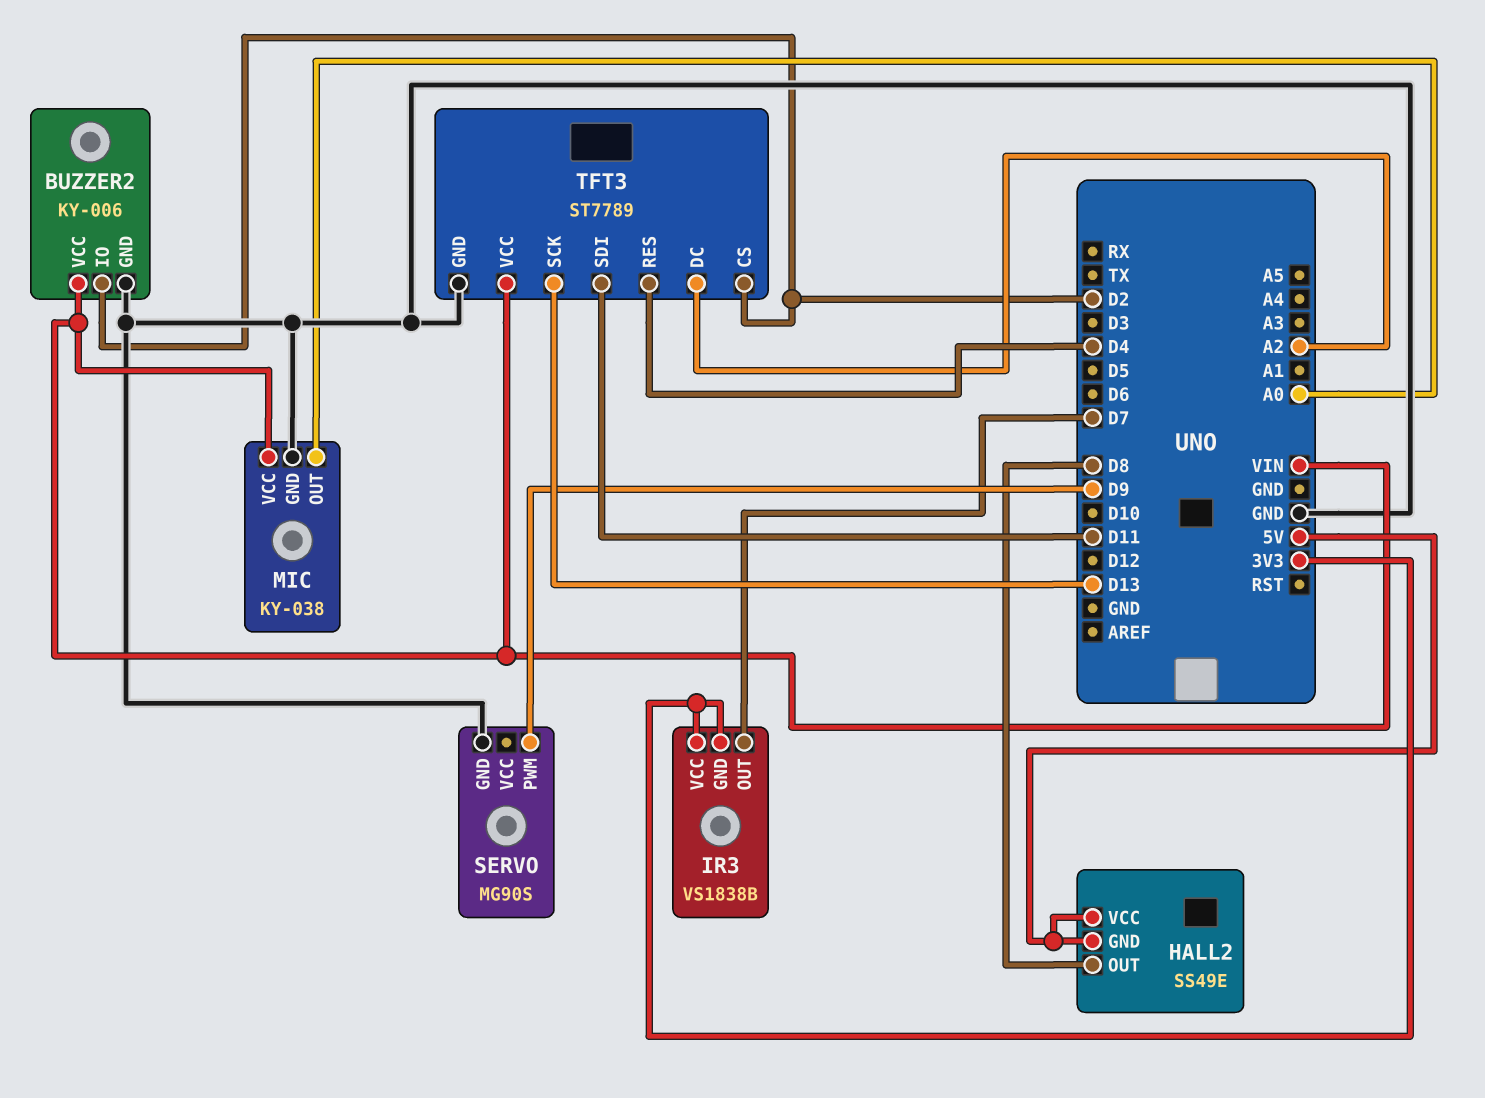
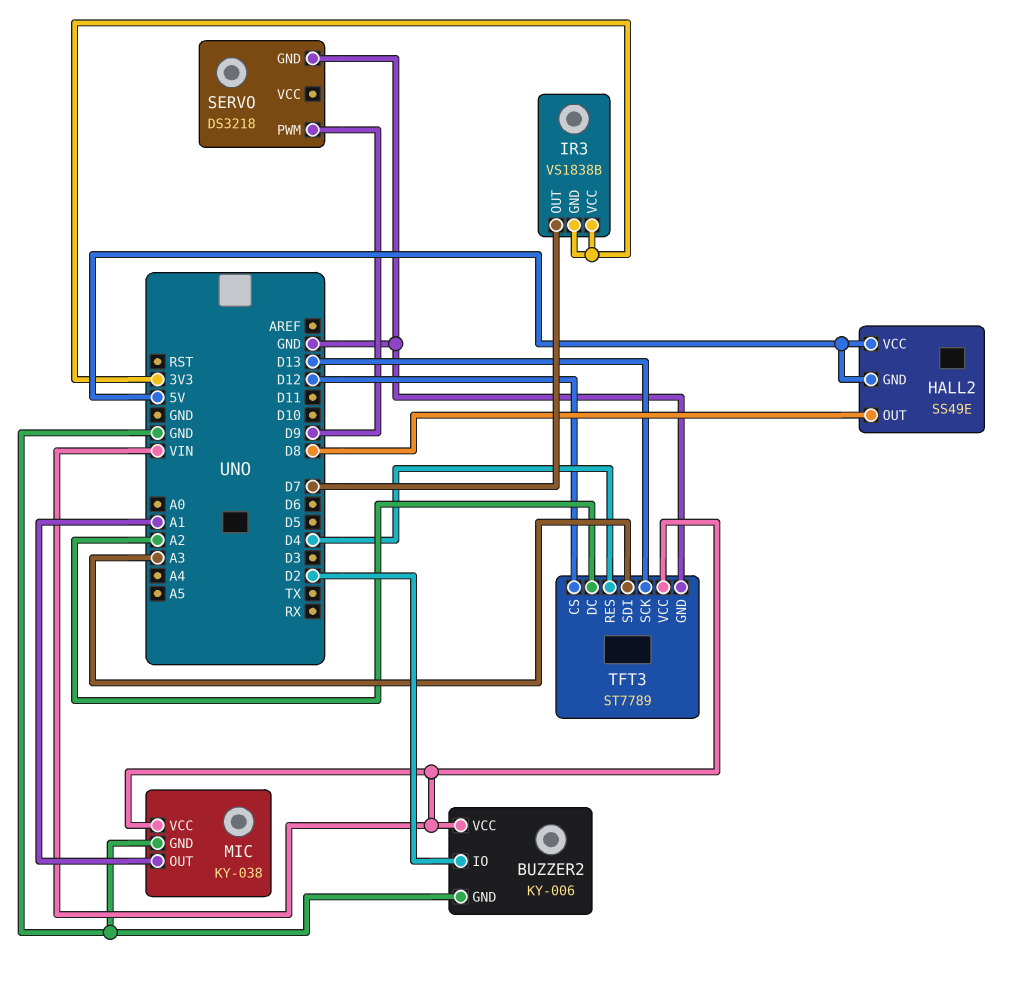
MIC pin OUT: A0 -> A1
SERVO: MG90S -> DS3218
TFT3 pin CS: D2 -> D12
TFT3 pin SDI: D11 -> A3

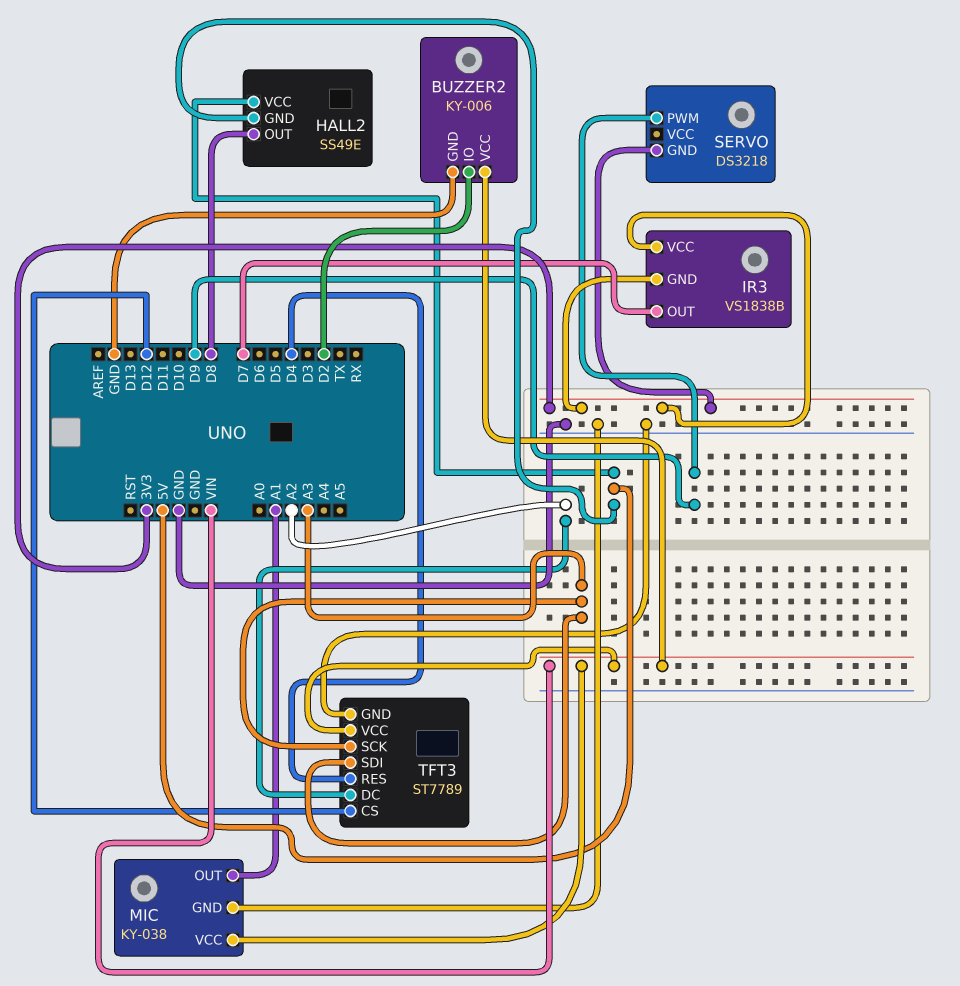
SERVO pin GND: GND -> 3V3
TFT3 pin SCK: D13 -> A3

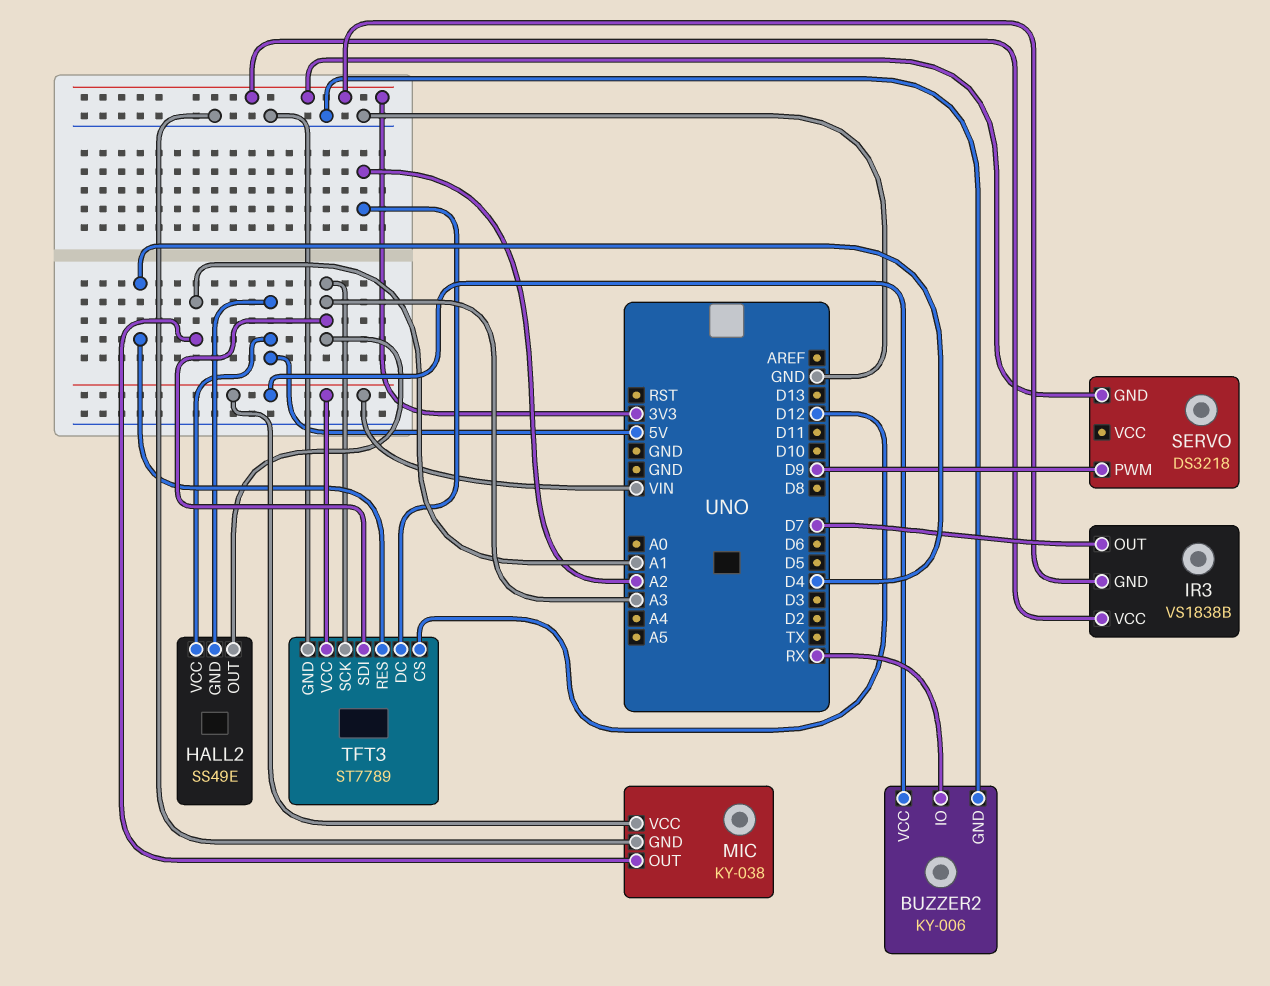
BUZZER2 pin IO: D2 -> RX
HALL2 pin OUT: D8 -> A3

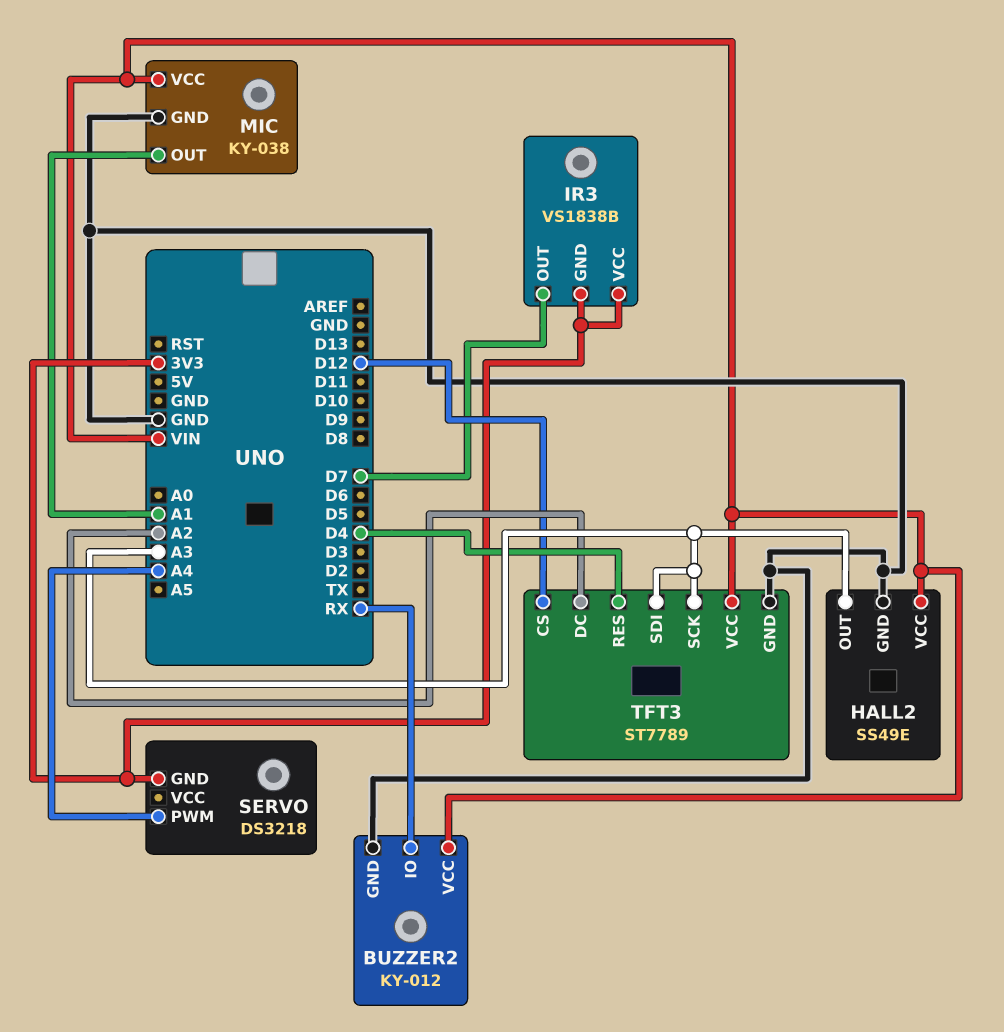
BUZZER2: KY-006 -> KY-012
HALL2 pin GND: 5V -> GND
HALL2 pin VCC: 5V -> VIN
SERVO pin PWM: D9 -> A4

